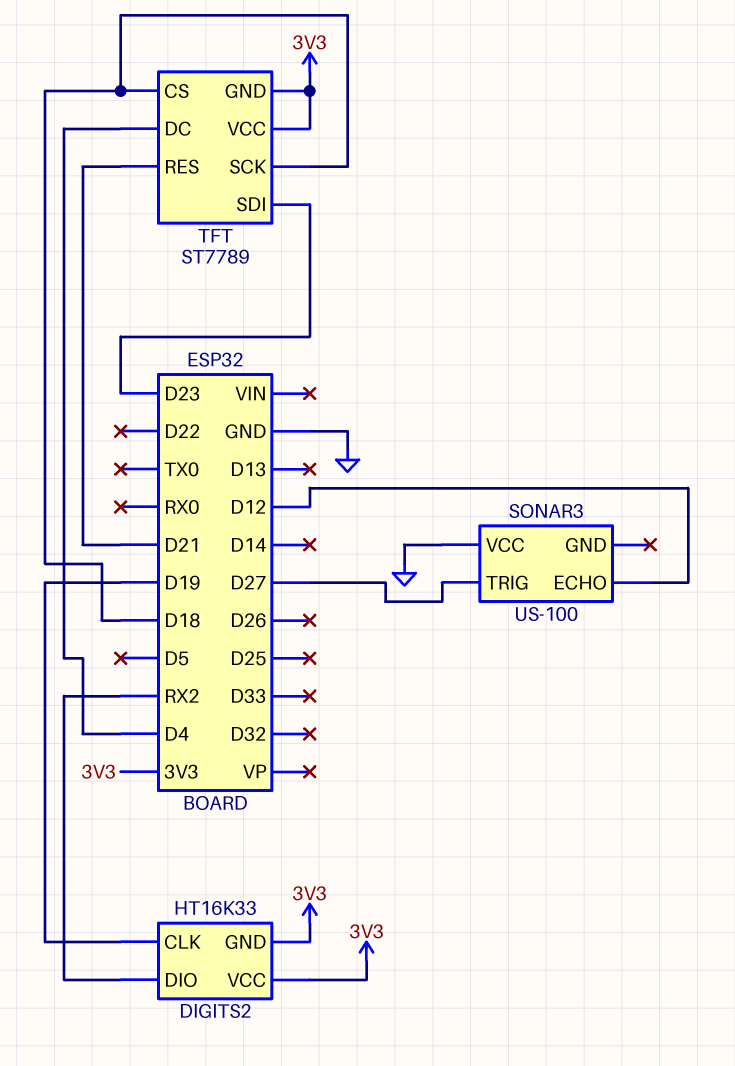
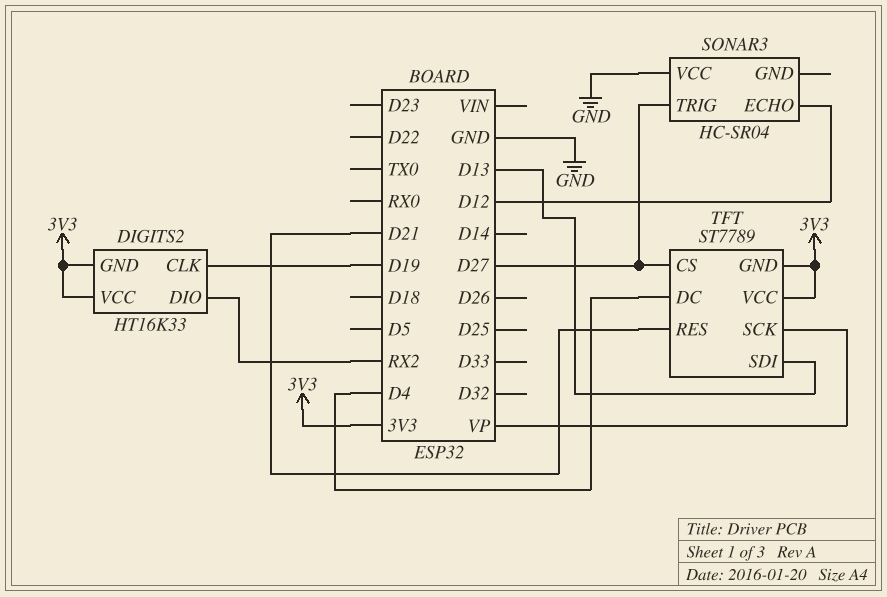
SONAR3: US-100 -> HC-SR04
TFT pin CS: D18 -> D27
TFT pin SCK: D18 -> VP
TFT pin SDI: D23 -> D13

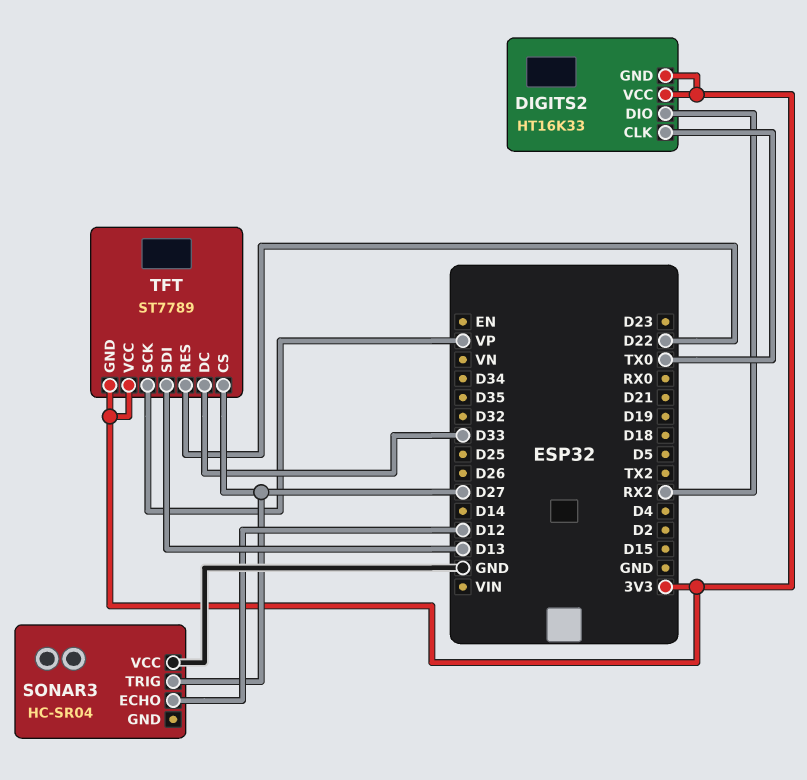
DIGITS2 pin CLK: D19 -> TX0
TFT pin DC: D4 -> D33
TFT pin RES: D21 -> D22

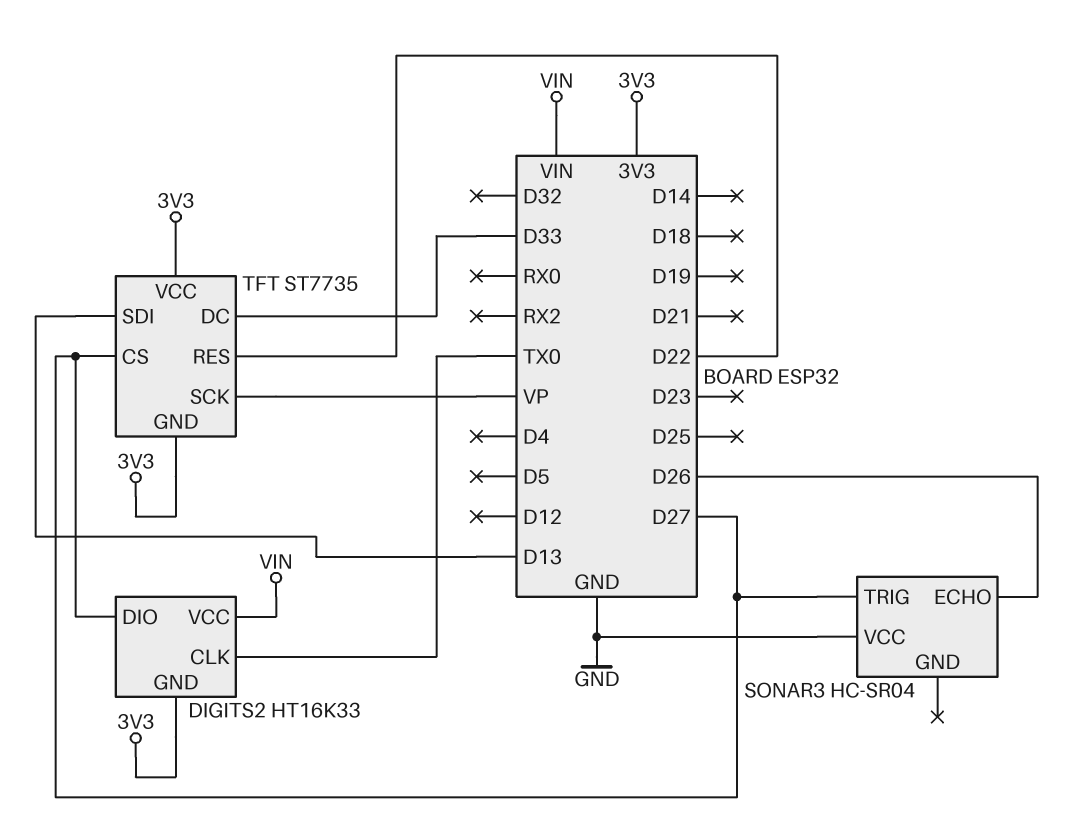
DIGITS2 pin DIO: RX2 -> D27
DIGITS2 pin VCC: 3V3 -> VIN
SONAR3 pin ECHO: D12 -> D26
TFT: ST7789 -> ST7735

